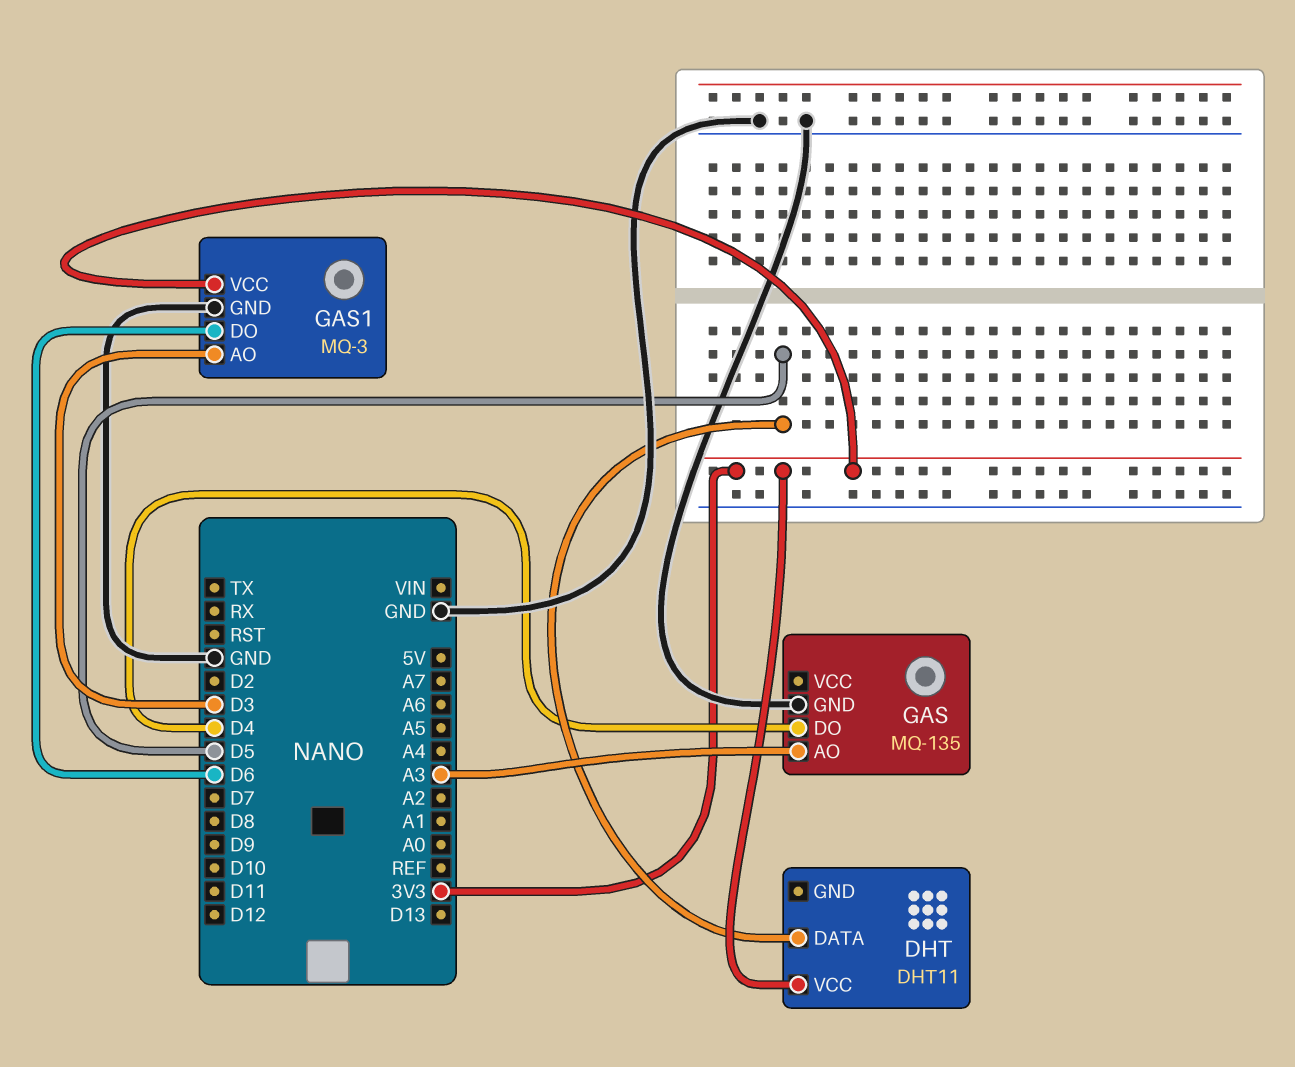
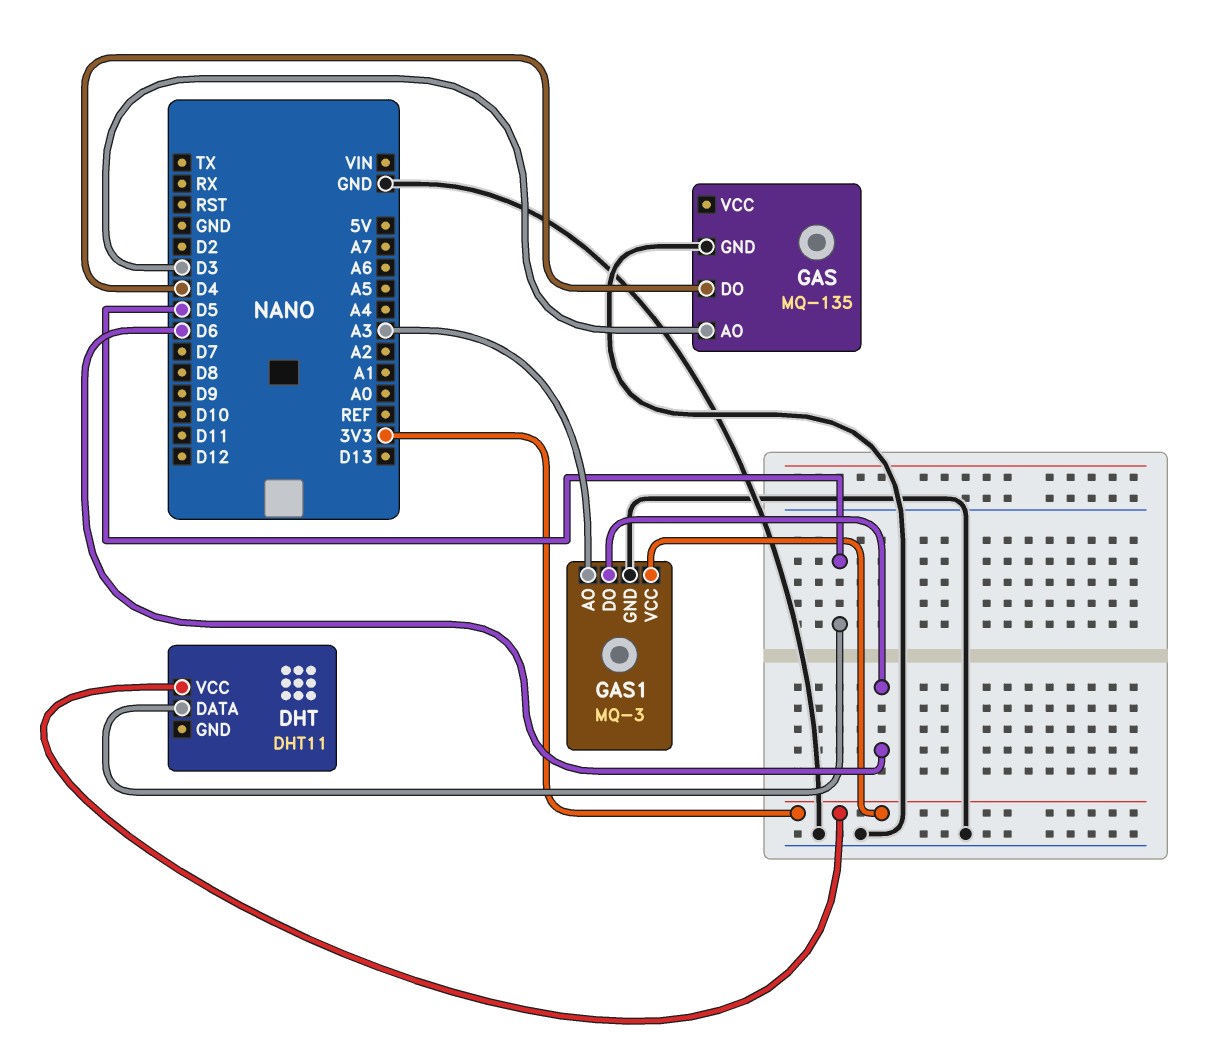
GAS pin AO: A3 -> D3
GAS1 pin AO: D3 -> A3

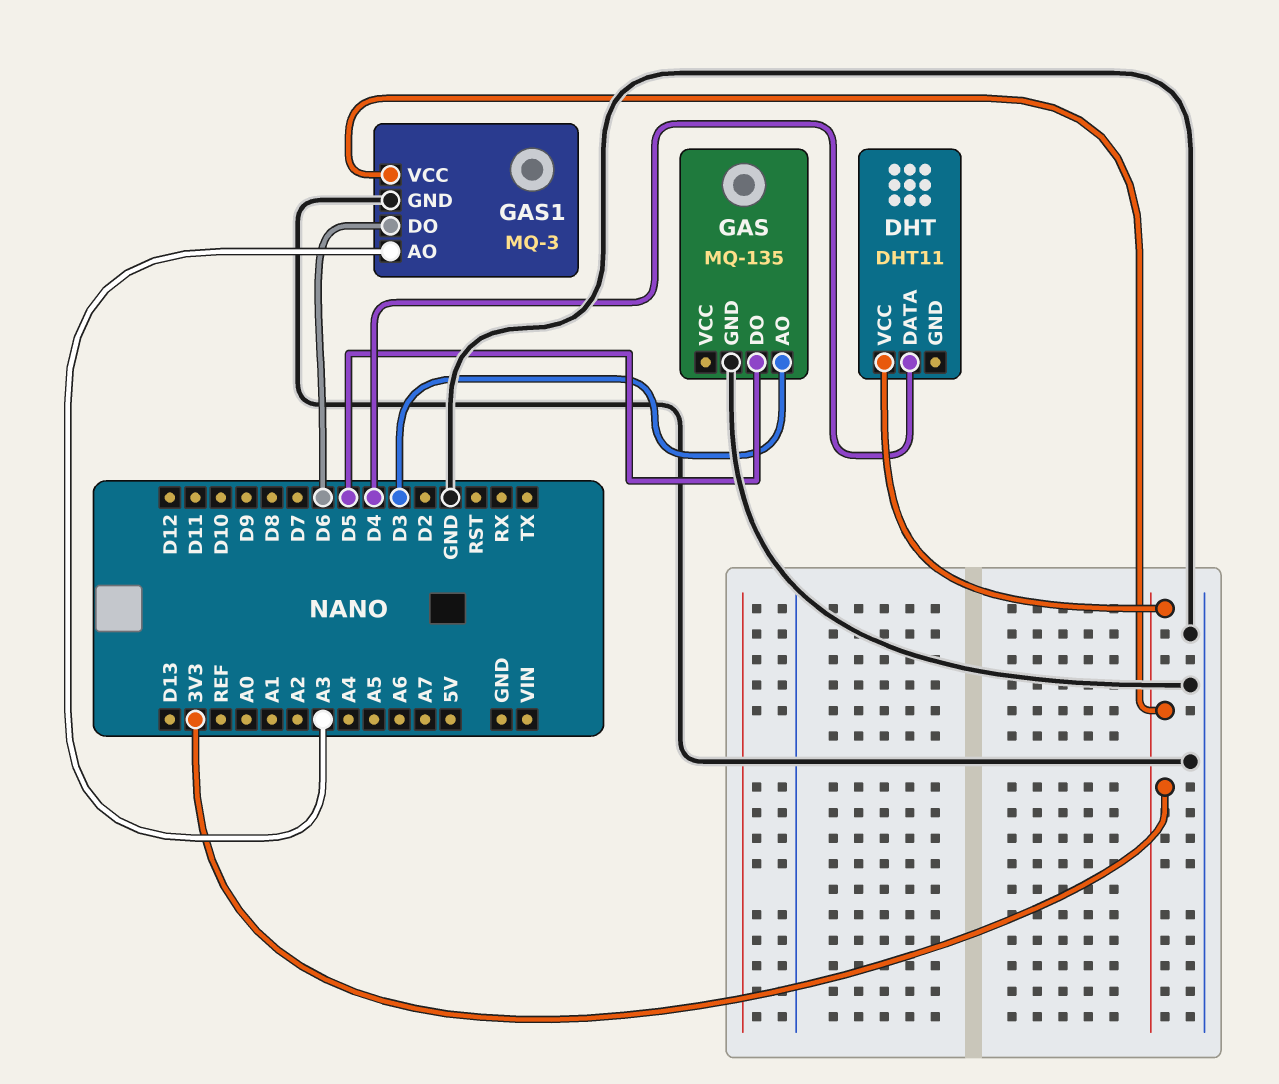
DHT pin DATA: D5 -> D4
GAS pin DO: D4 -> D5

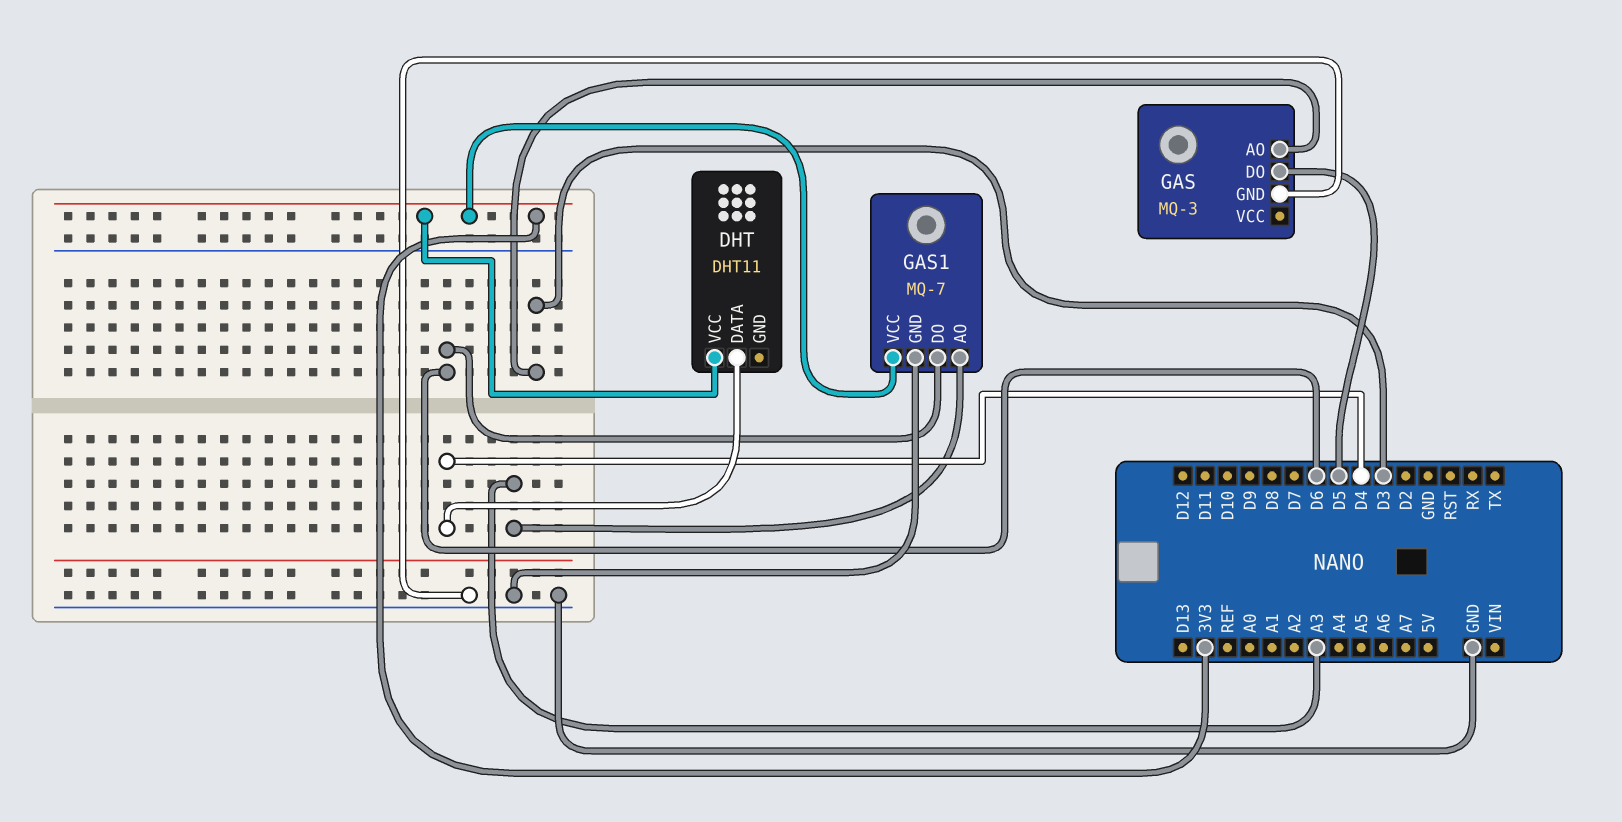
GAS: MQ-135 -> MQ-3
GAS1: MQ-3 -> MQ-7

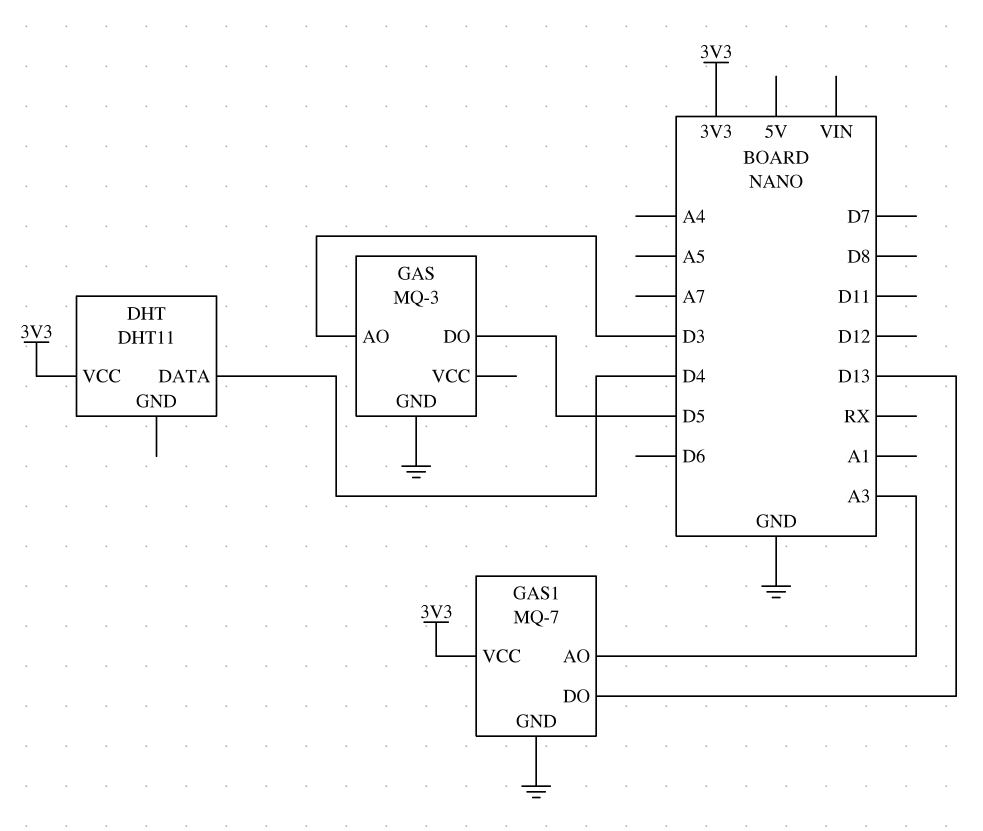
GAS1 pin DO: D6 -> D13

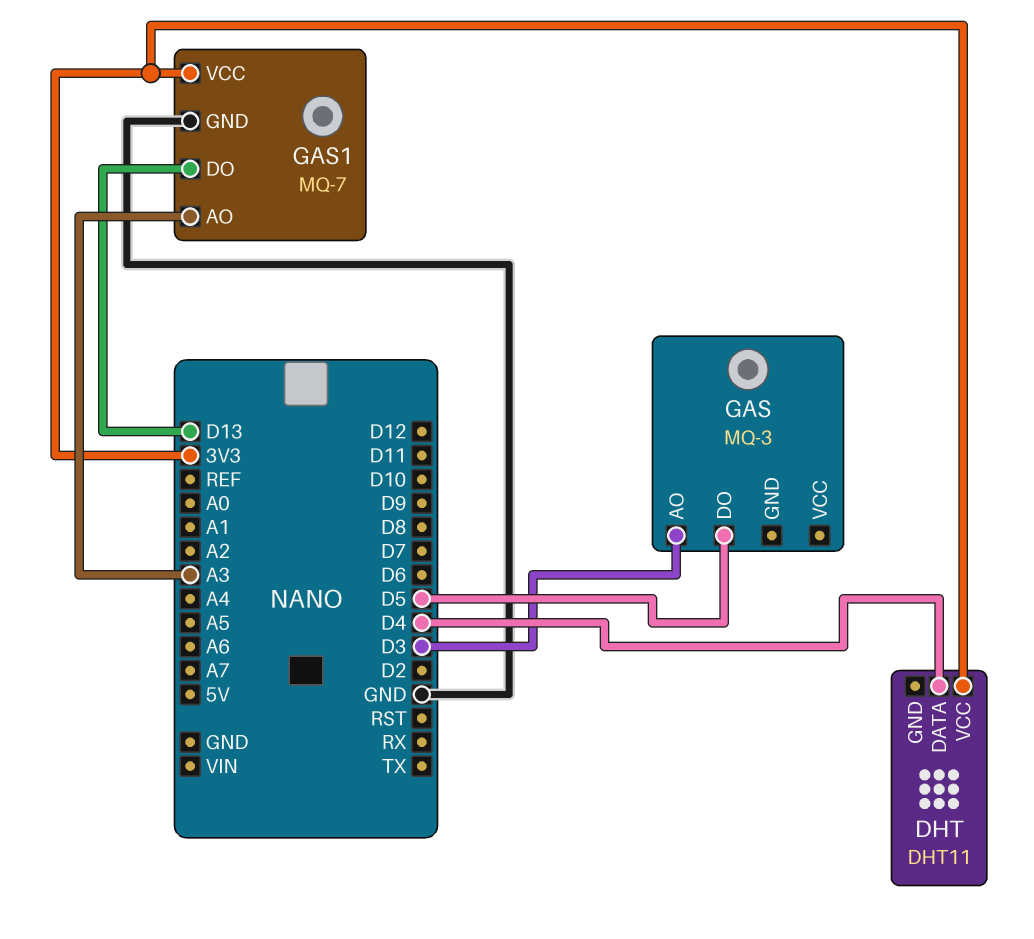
GAS pin GND: GND -> none

